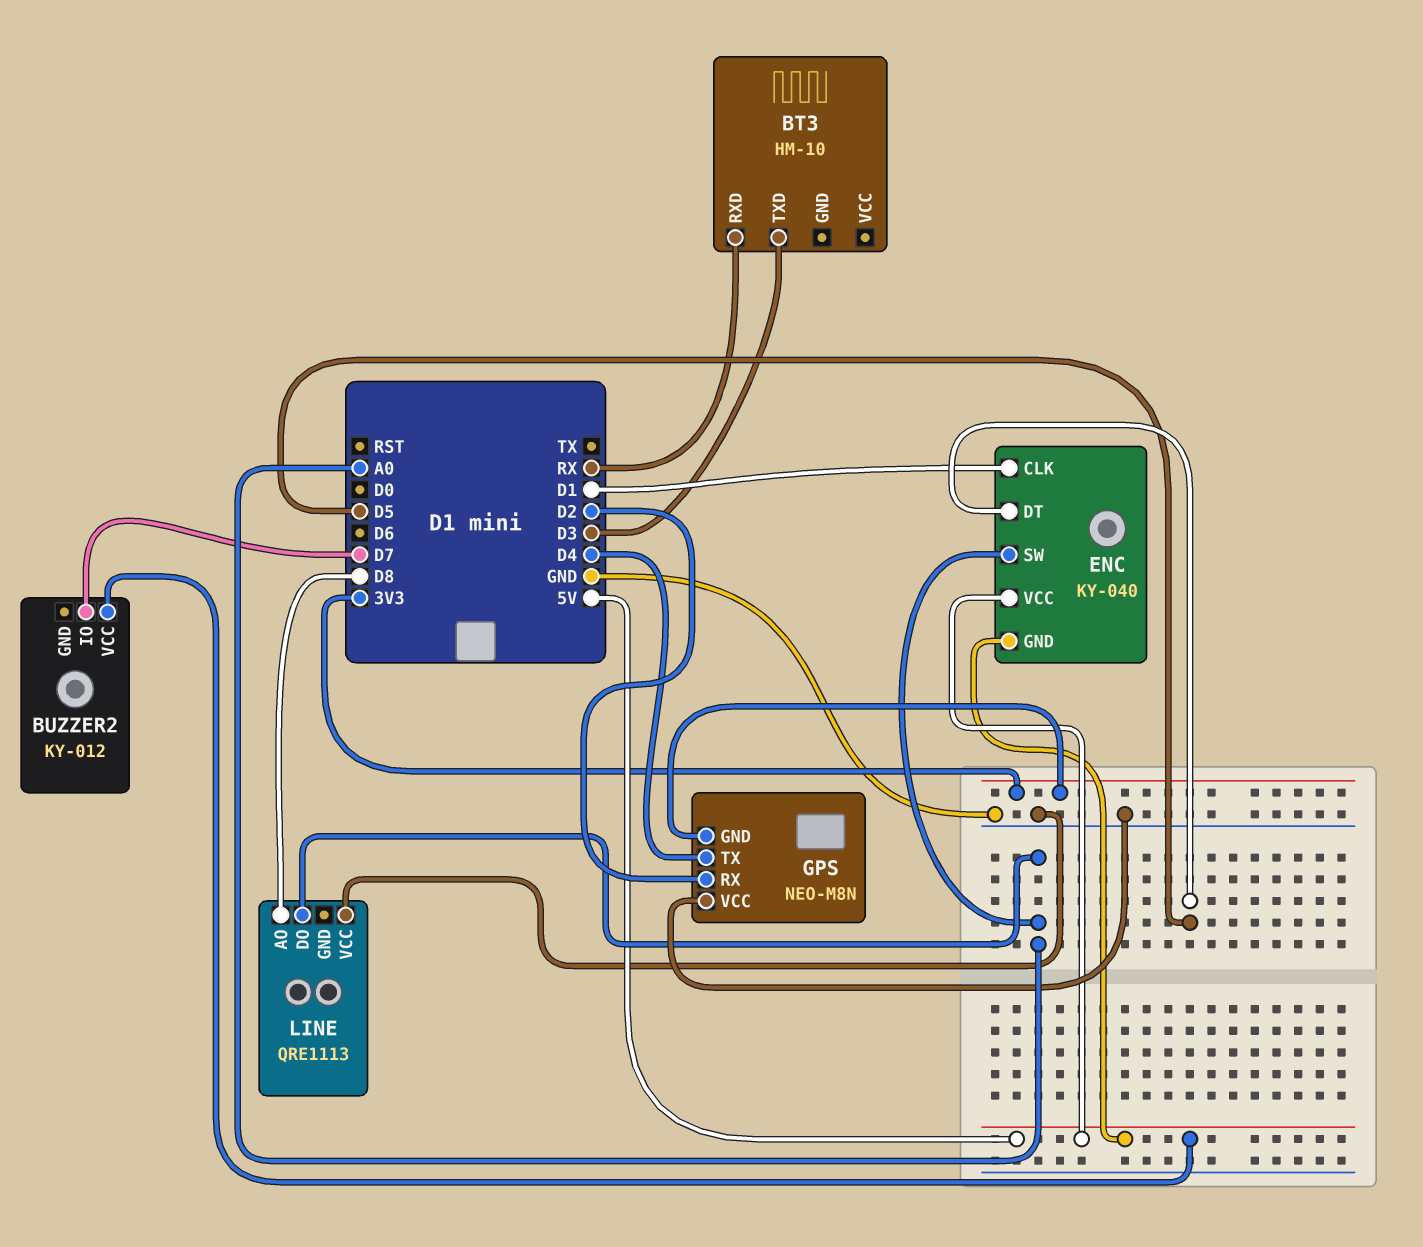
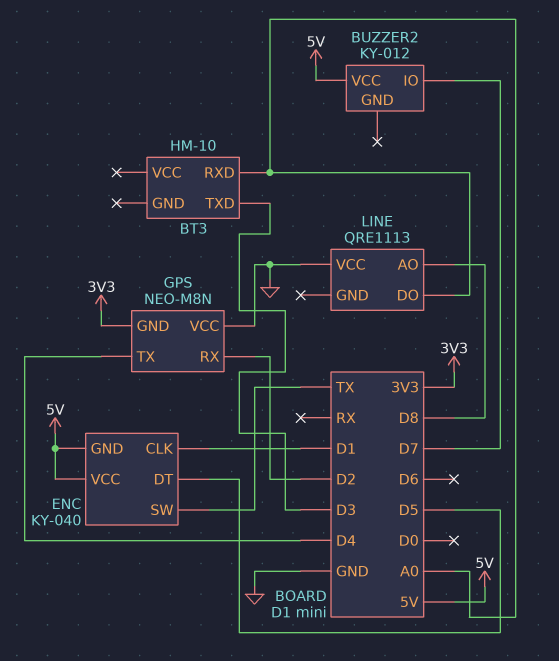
BT3 pin RXD: RX -> A0
ENC pin SW: A0 -> TX

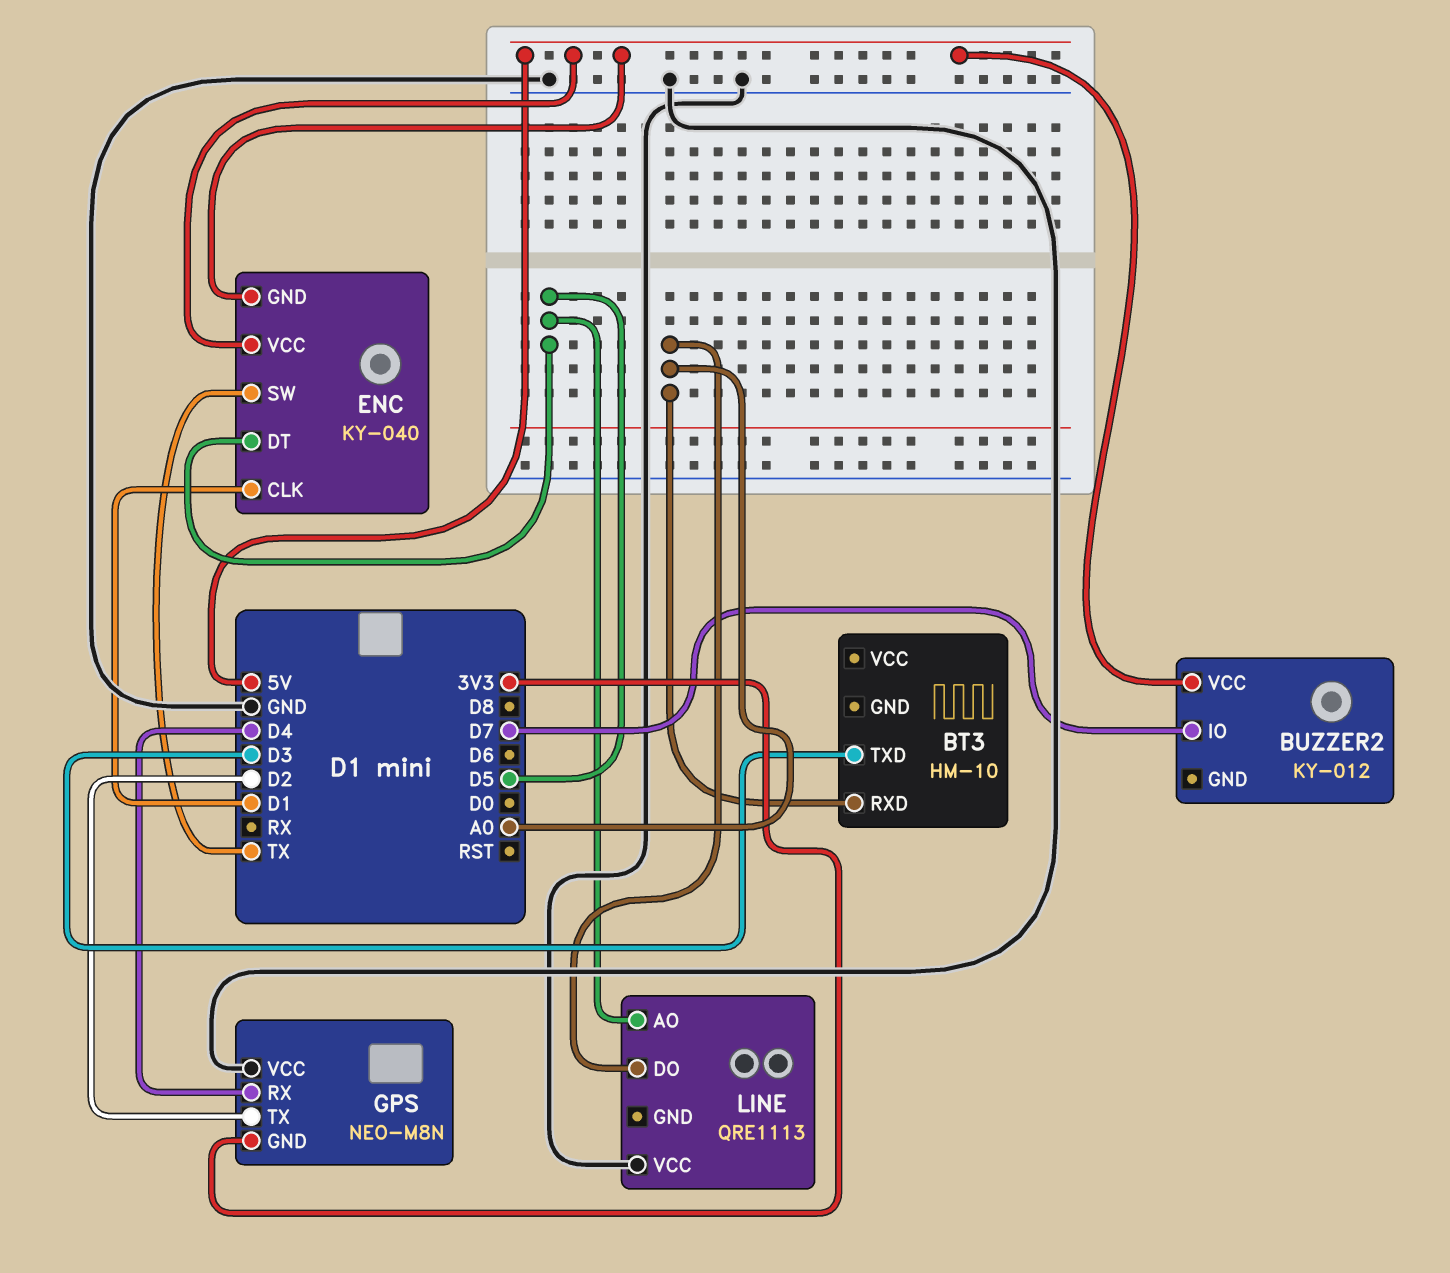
GPS pin RX: D2 -> D4
GPS pin TX: D4 -> D2
LINE pin AO: D8 -> D5

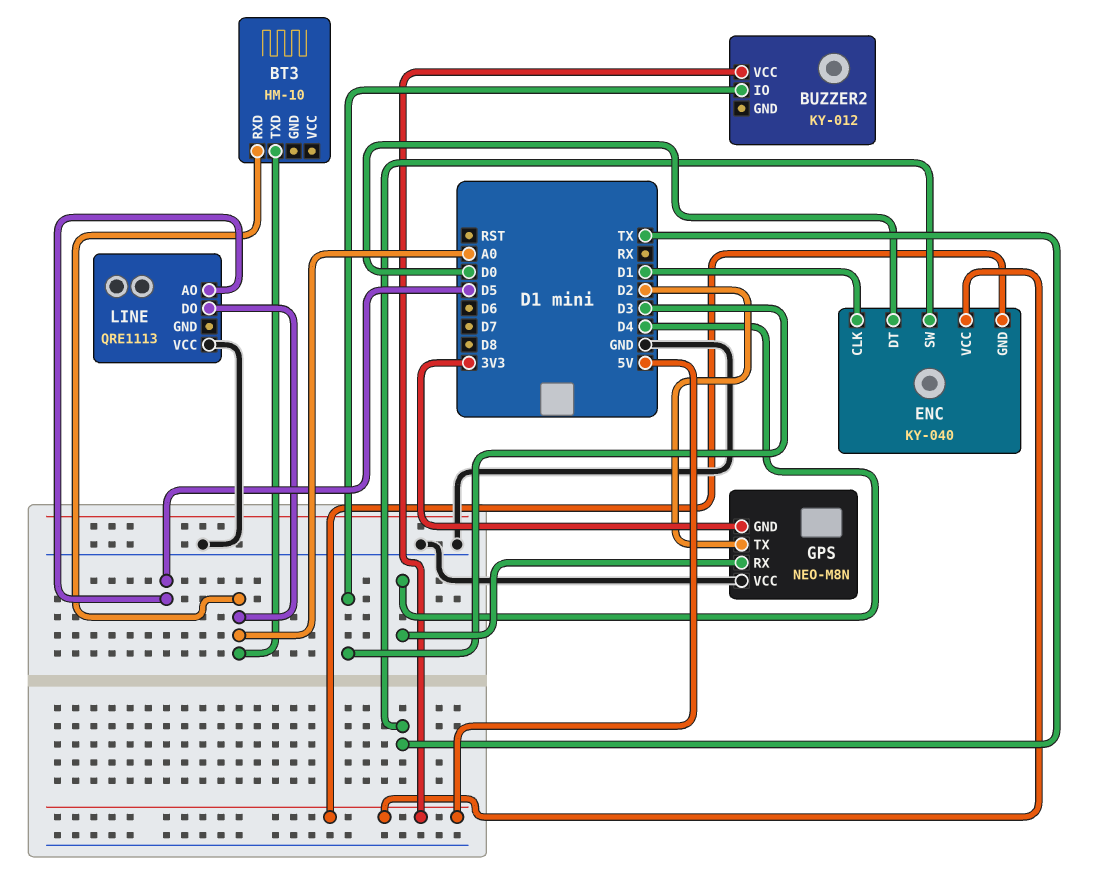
BT3 pin TXD: D3 -> A0
BUZZER2 pin IO: D7 -> D3
ENC pin DT: D5 -> D0

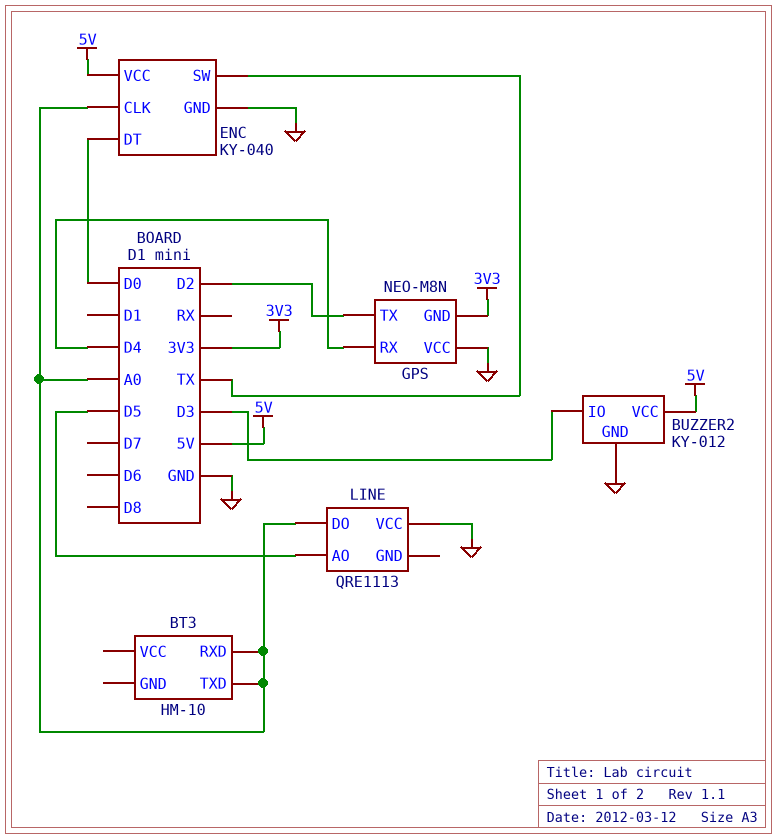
BUZZER2 pin GND: none -> GND
ENC pin CLK: D1 -> A0
ENC pin GND: 5V -> GND

